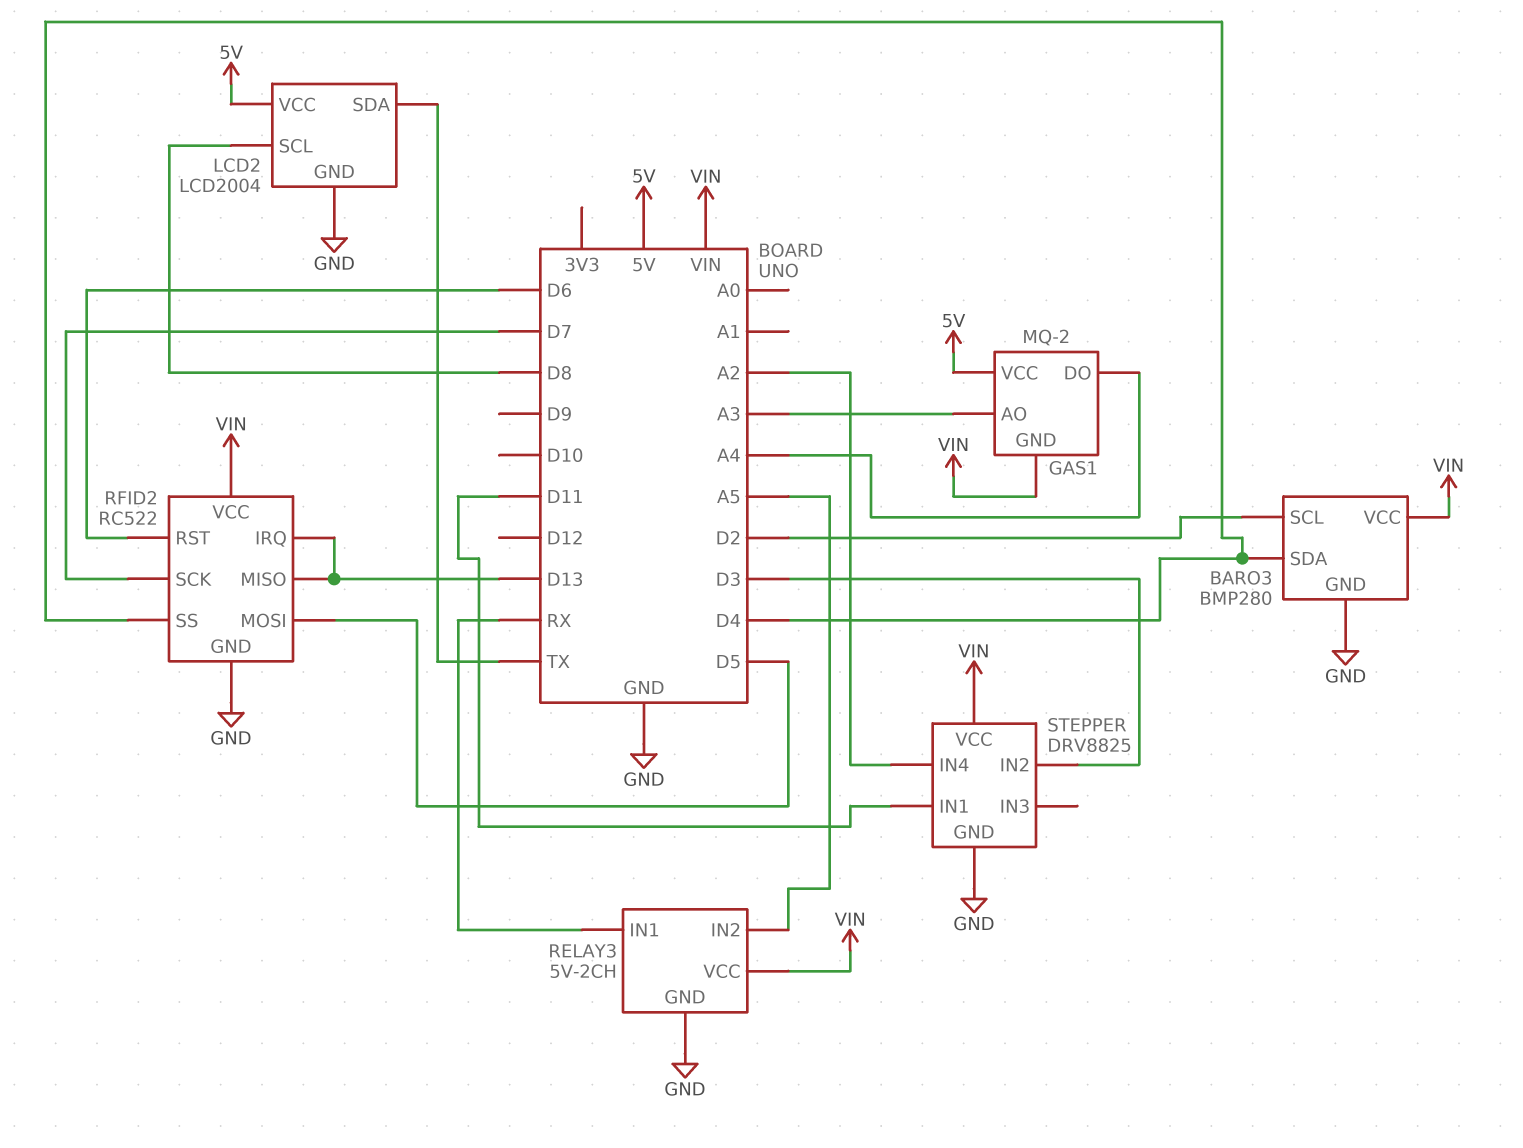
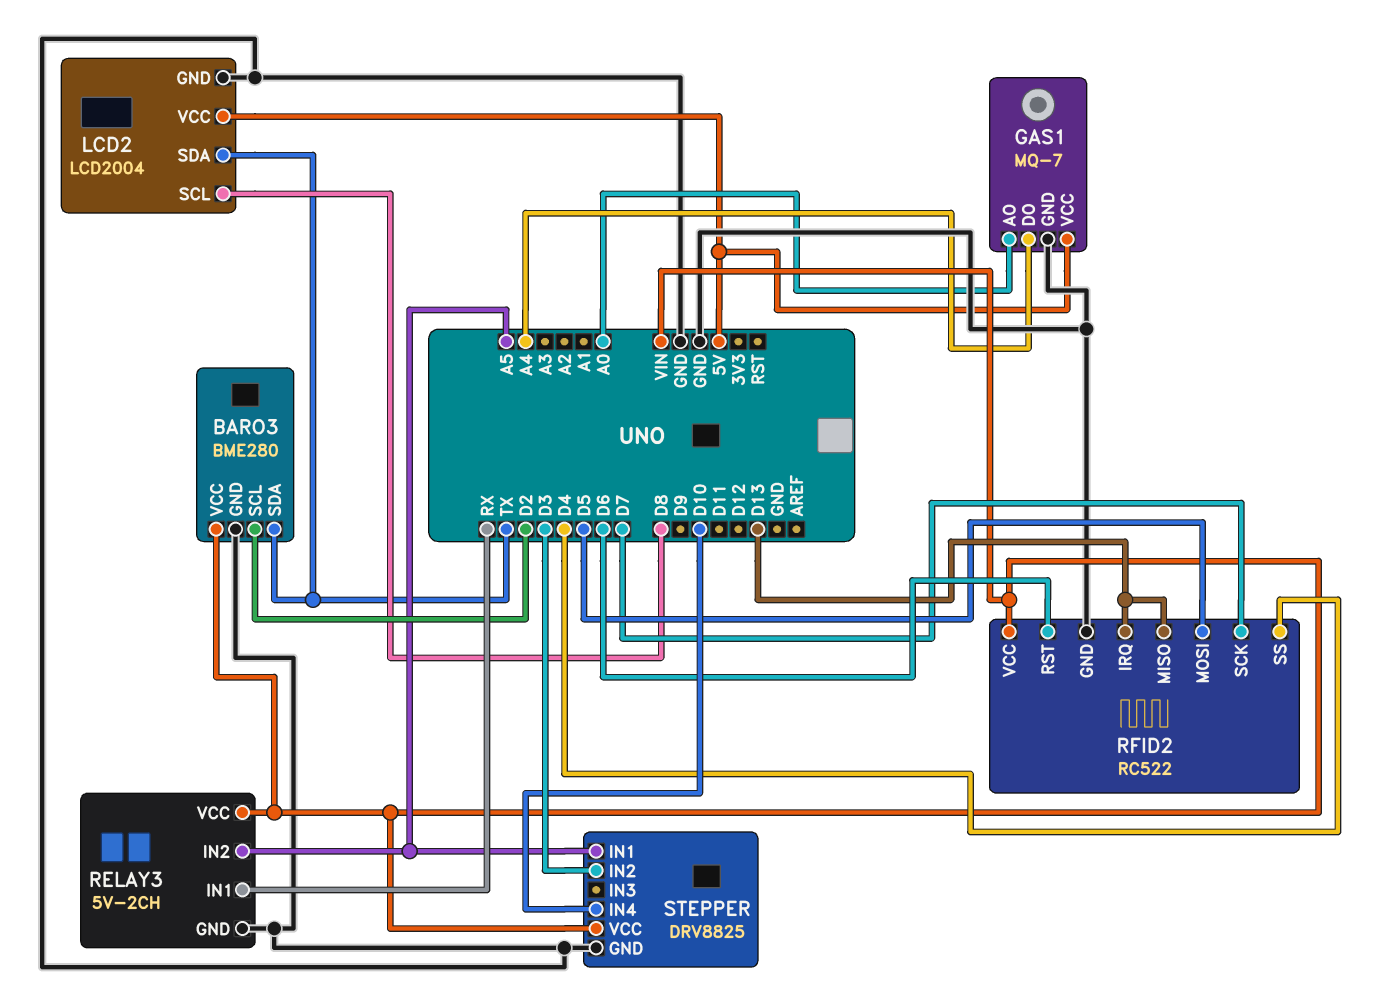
BARO3: BMP280 -> BME280
BARO3 pin SDA: D4 -> TX
GAS1: MQ-2 -> MQ-7
GAS1 pin AO: A3 -> A0
GAS1 pin GND: VIN -> GND
STEPPER pin IN1: D11 -> A5
STEPPER pin IN4: A2 -> D10

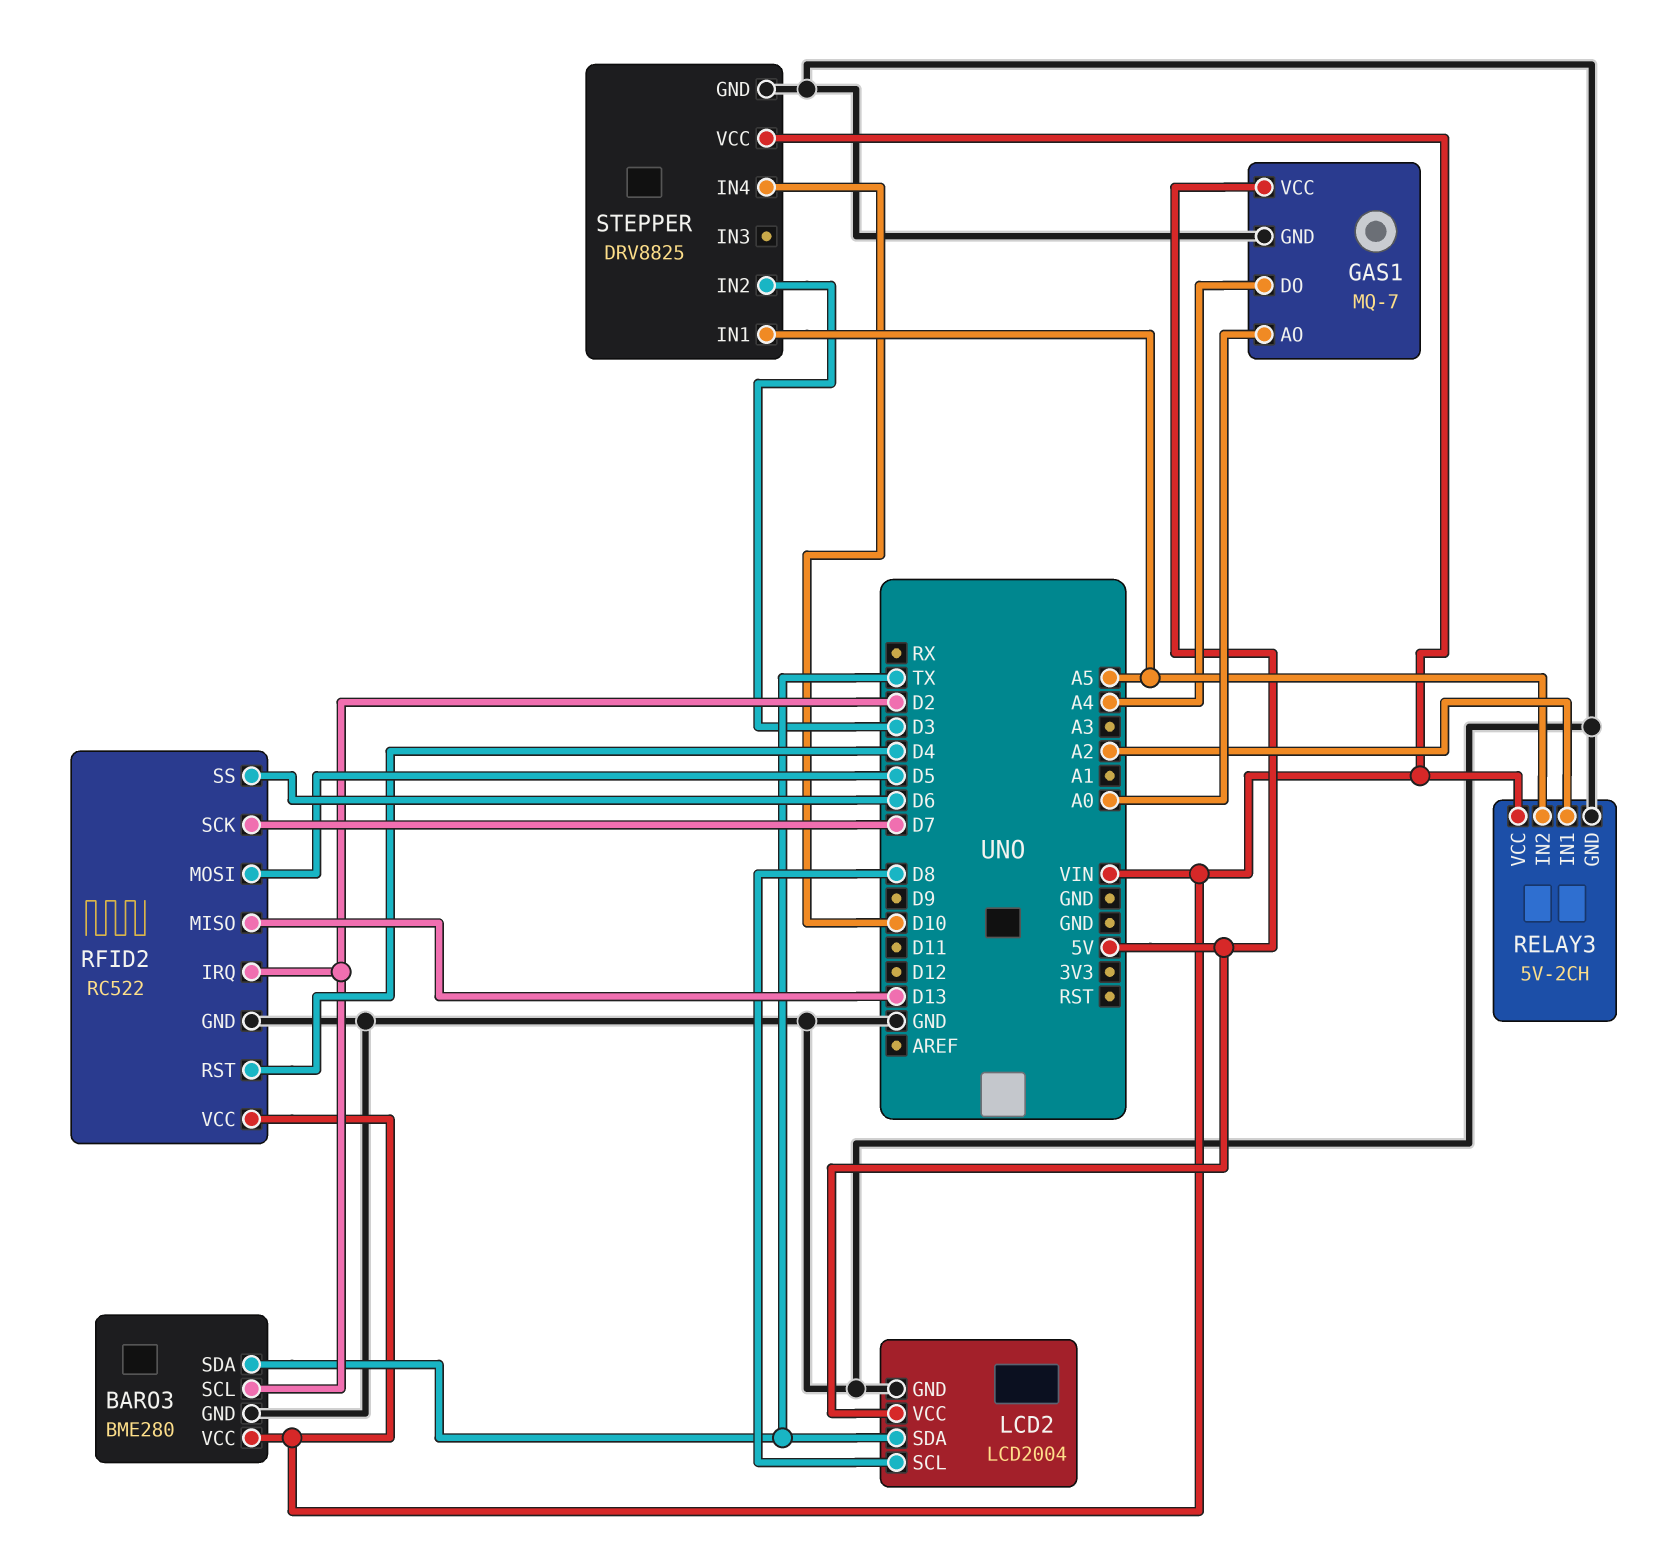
RELAY3 pin IN1: RX -> A2
RFID2 pin IRQ: D13 -> D2
RFID2 pin RST: D6 -> D4
RFID2 pin SS: D4 -> D6

